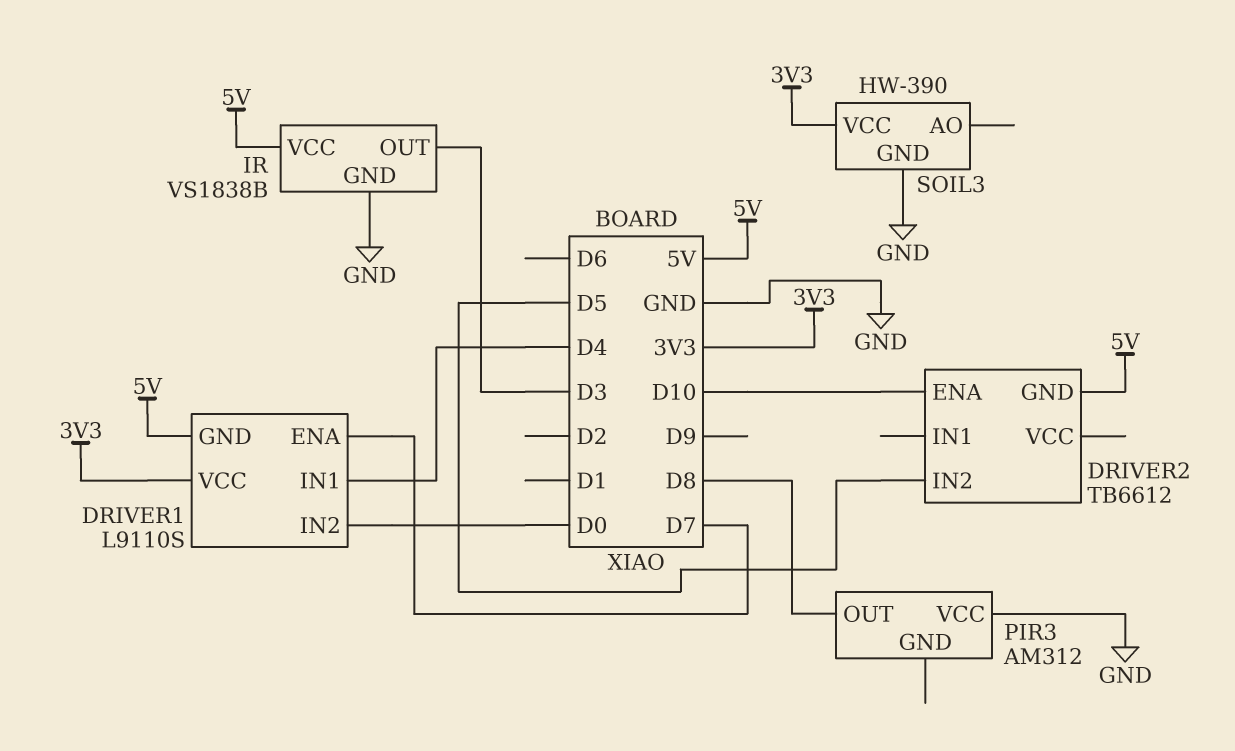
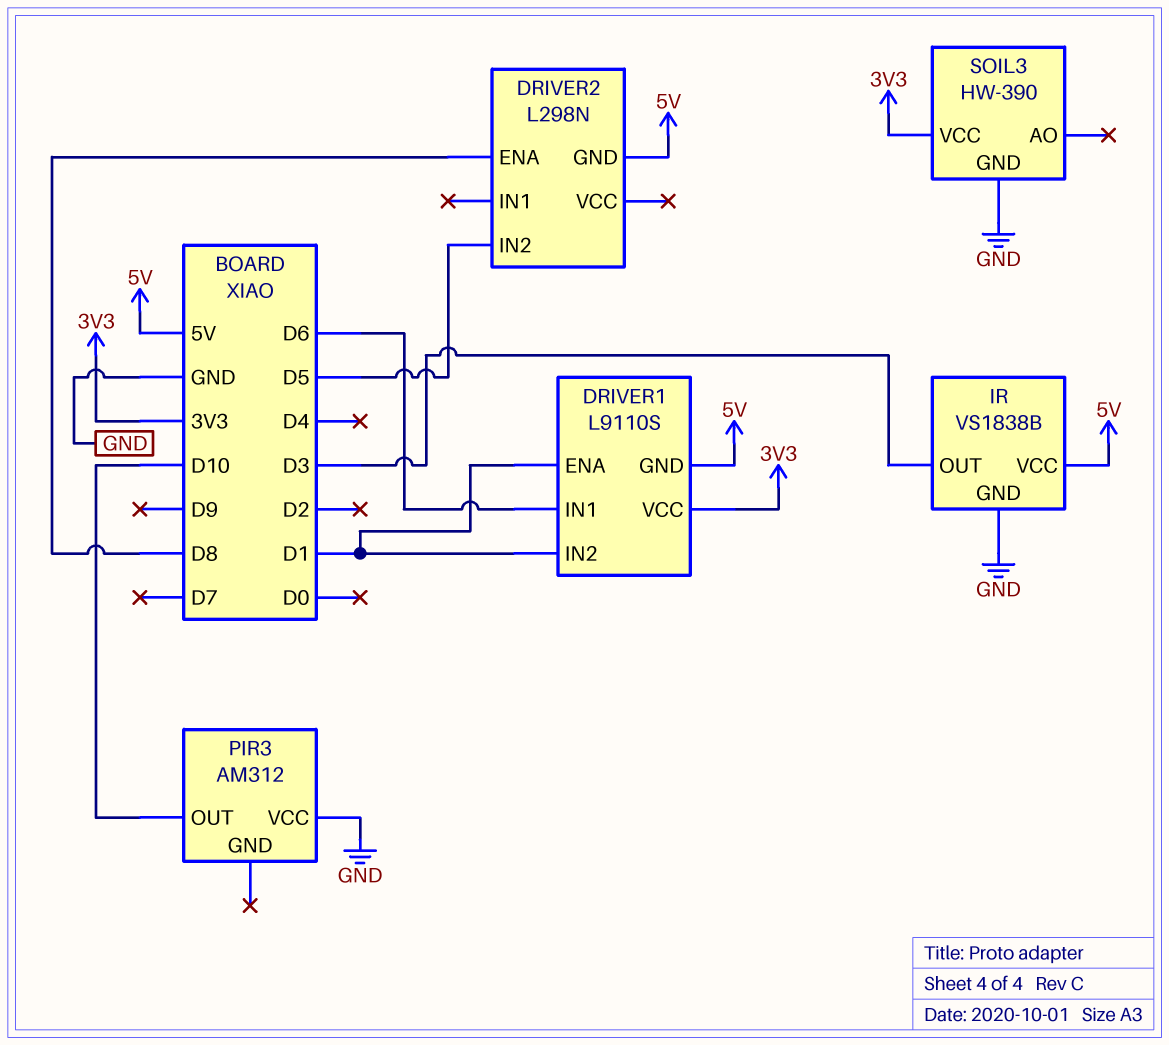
DRIVER1 pin ENA: D7 -> D1
DRIVER1 pin IN1: D4 -> D6
DRIVER1 pin IN2: D0 -> D1
DRIVER2: TB6612 -> L298N
DRIVER2 pin ENA: D10 -> D8
PIR3 pin OUT: D8 -> D10

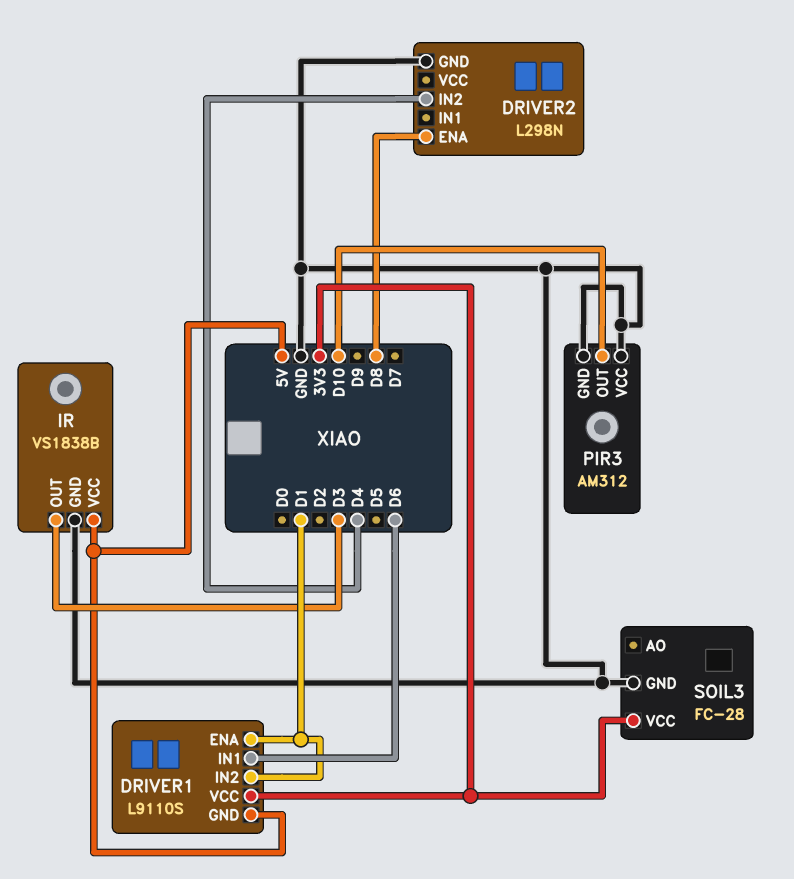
DRIVER2 pin GND: 5V -> GND
DRIVER2 pin IN2: D5 -> D4
PIR3 pin GND: none -> GND
SOIL3: HW-390 -> FC-28

